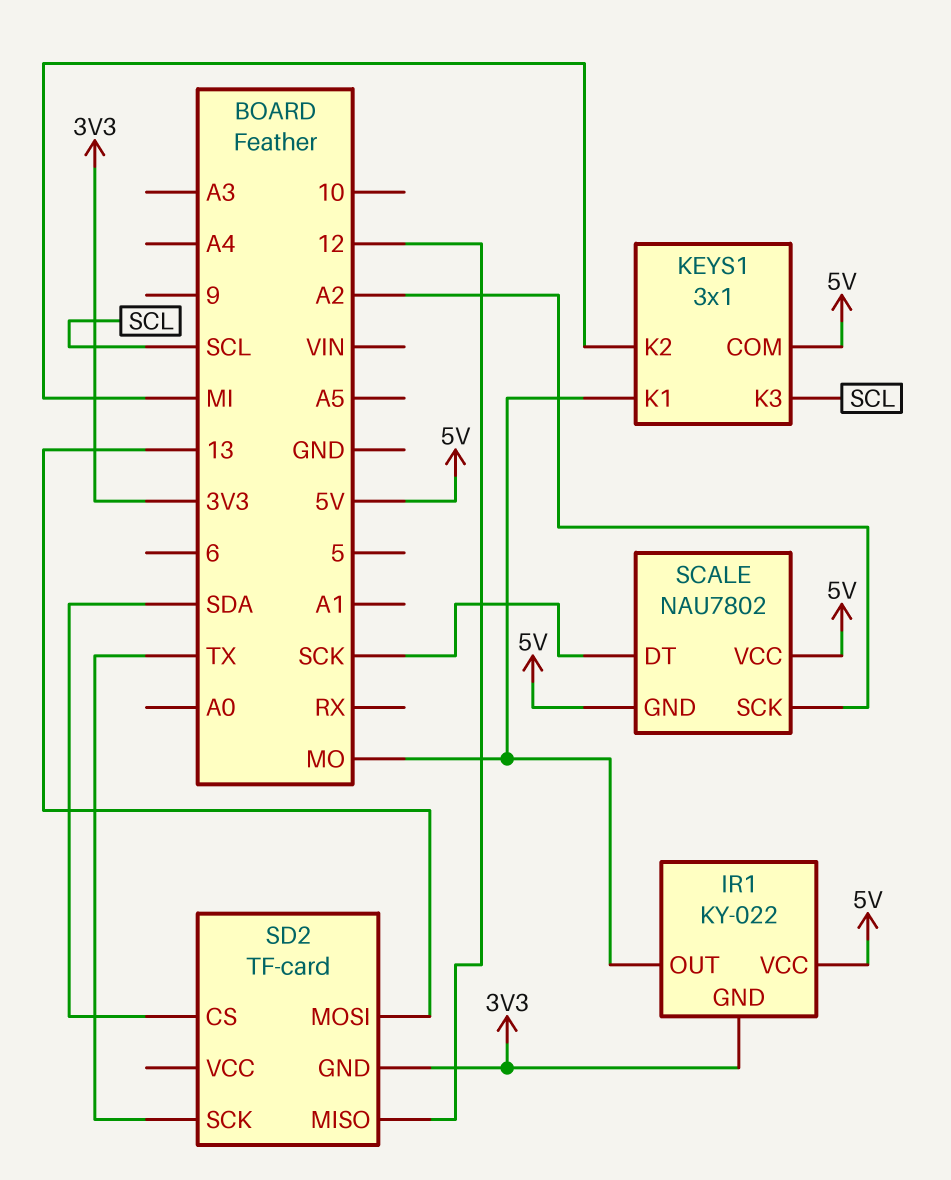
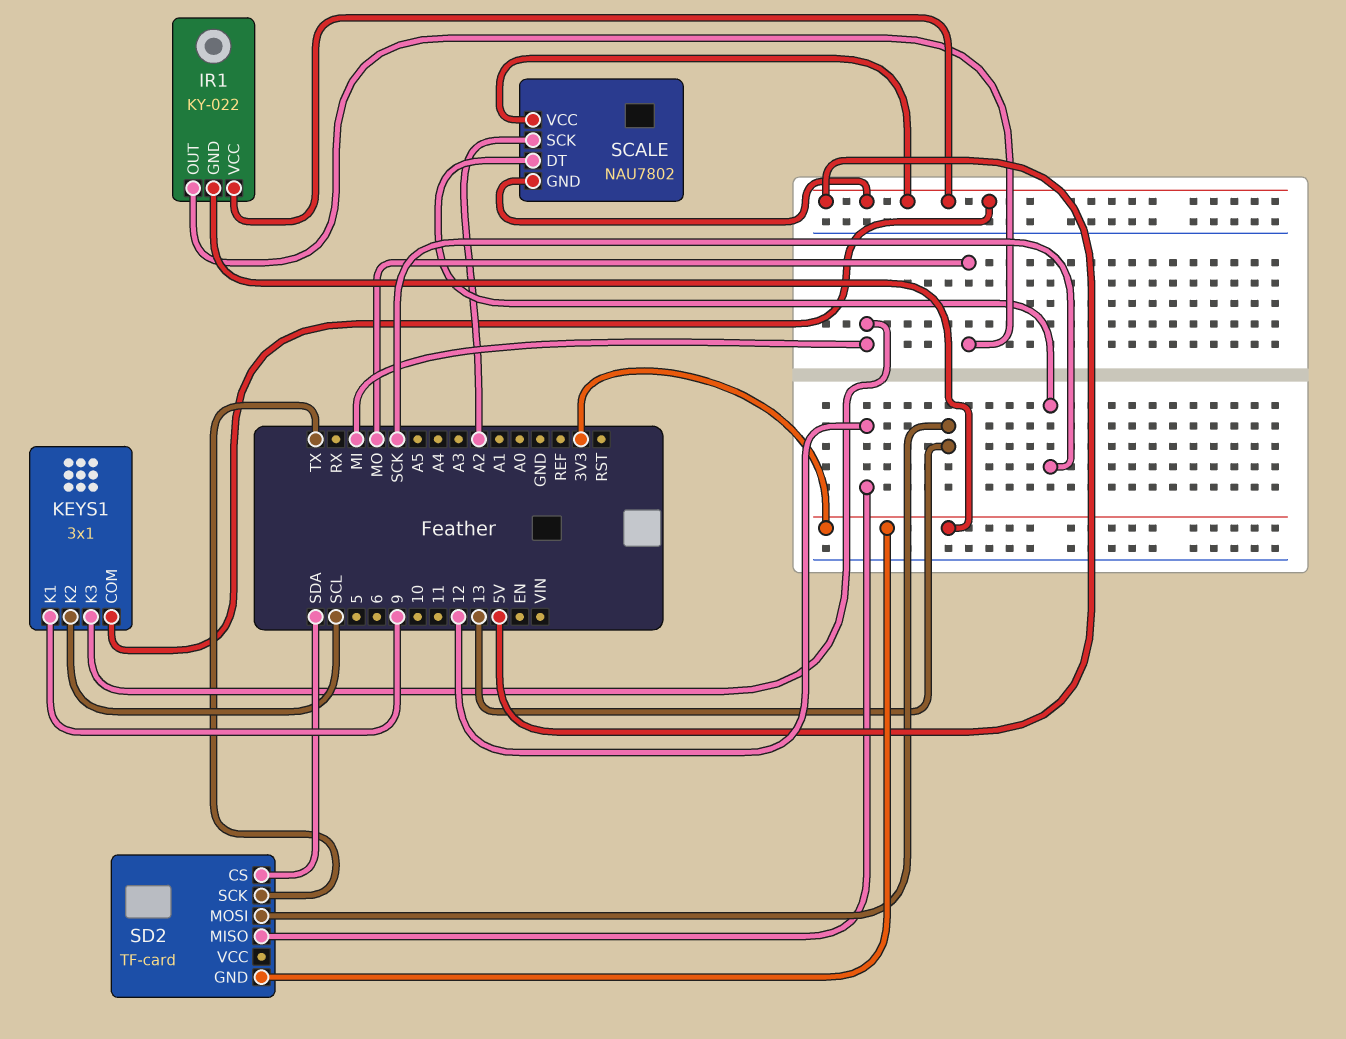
KEYS1 pin K1: MO -> 9
KEYS1 pin K2: MI -> SCL
KEYS1 pin K3: SCL -> MI

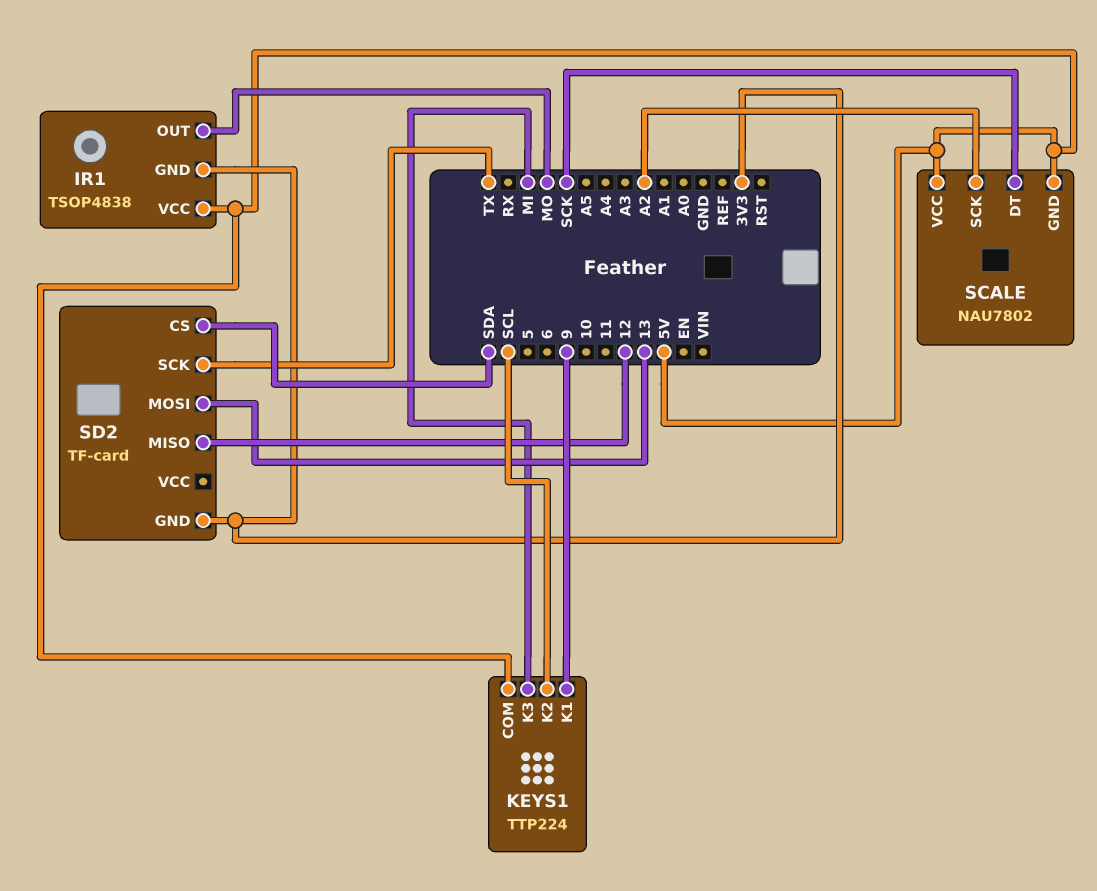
IR1: KY-022 -> TSOP4838
KEYS1: 3x1 -> TTP224

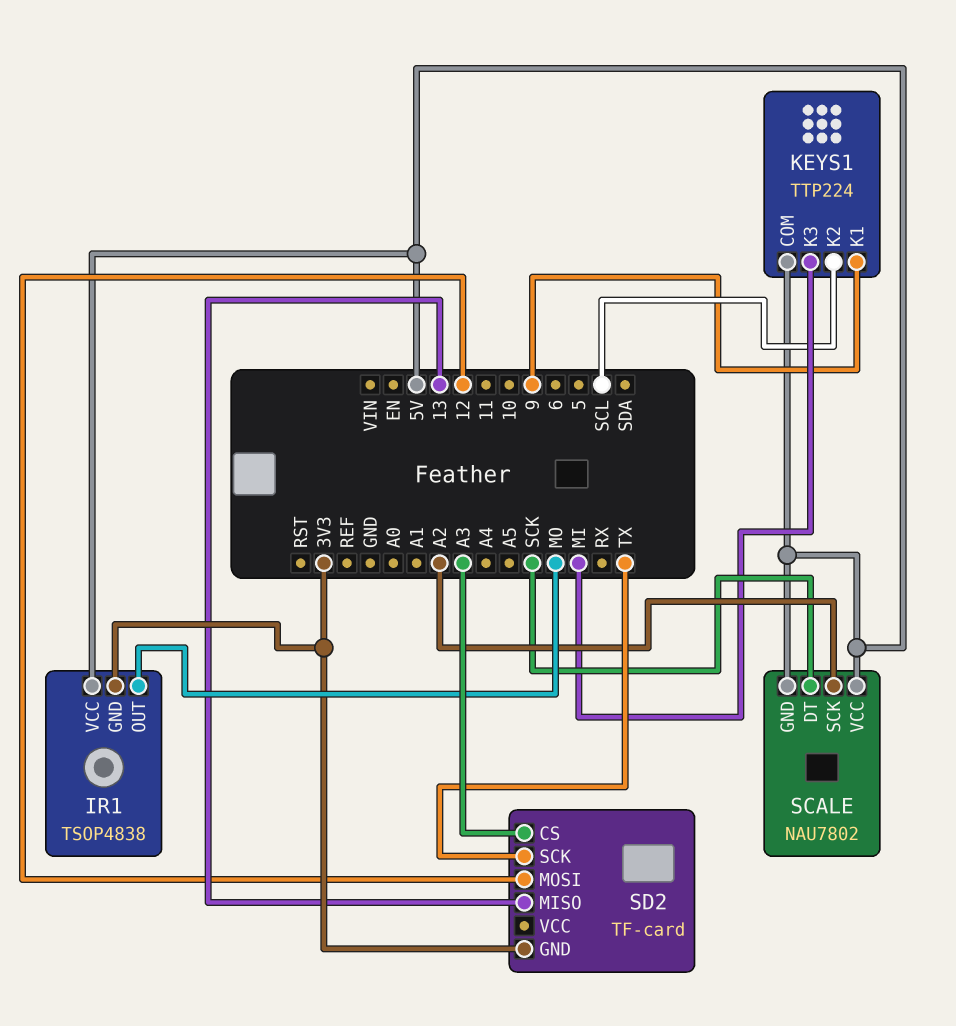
SD2 pin CS: SDA -> A3
SD2 pin MISO: 12 -> 13
SD2 pin MOSI: 13 -> 12

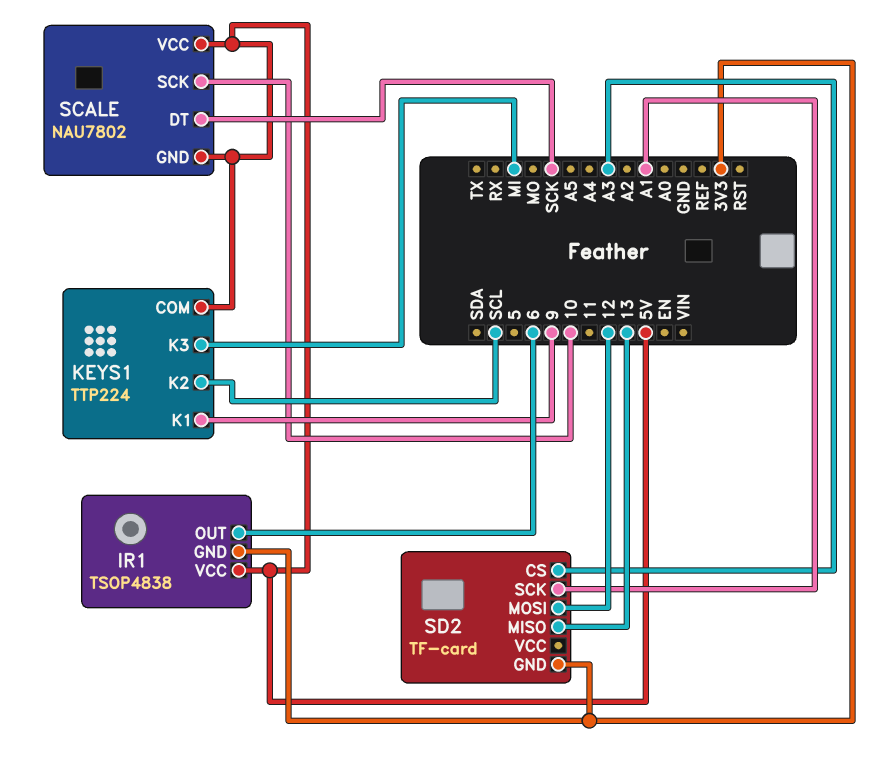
IR1 pin OUT: MO -> 6
SCALE pin SCK: A2 -> 10
SD2 pin SCK: TX -> A1

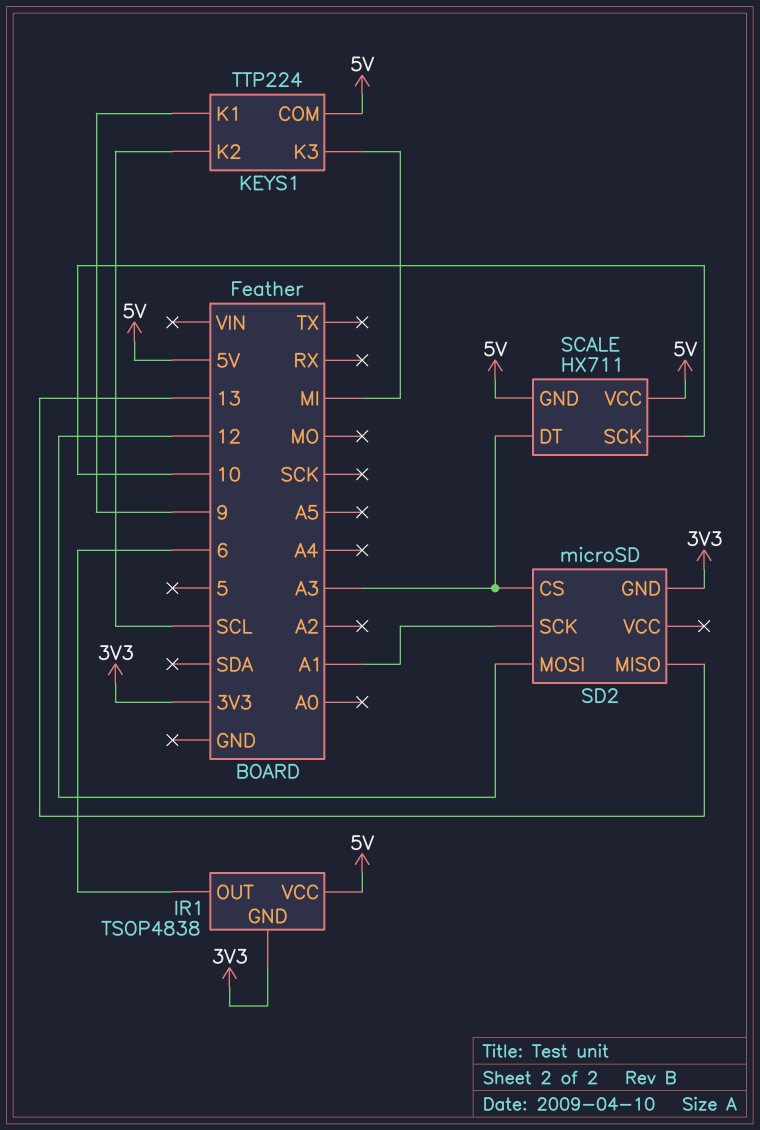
SCALE: NAU7802 -> HX711
SCALE pin DT: SCK -> A3
SD2: TF-card -> microSD

